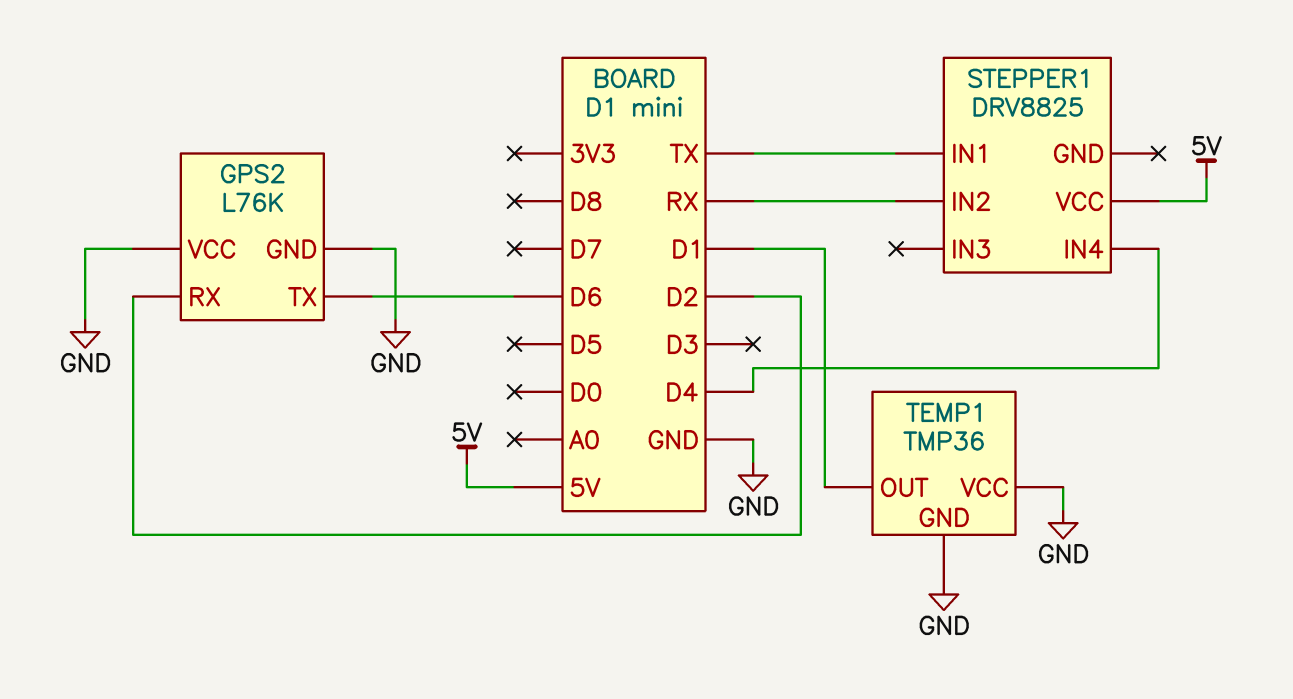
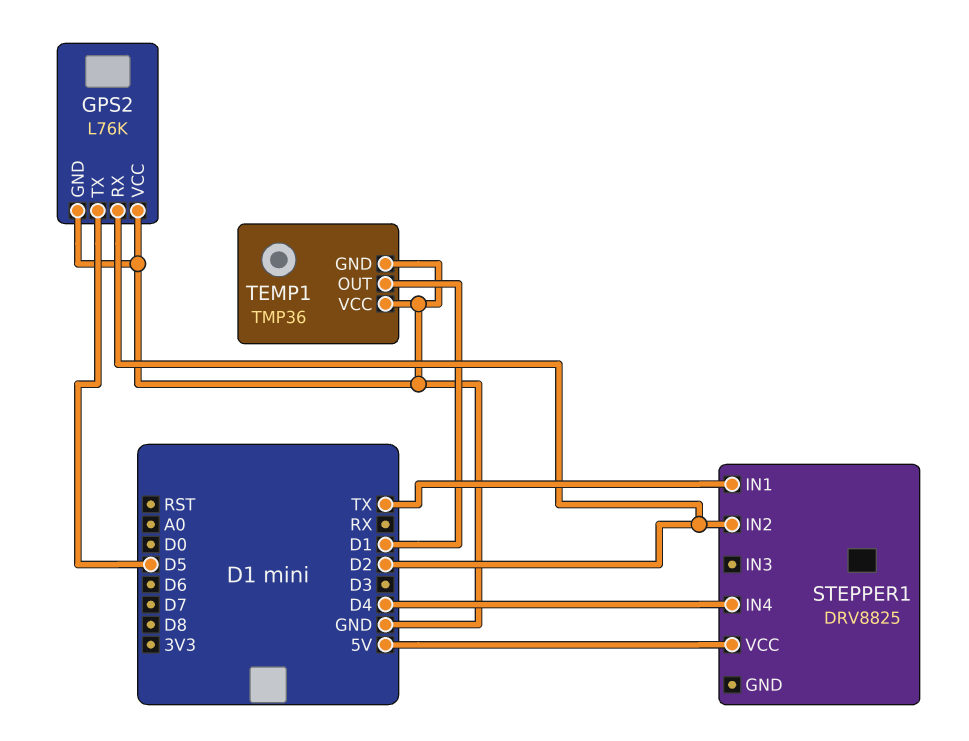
GPS2 pin TX: D6 -> D5
STEPPER1 pin IN2: RX -> D2

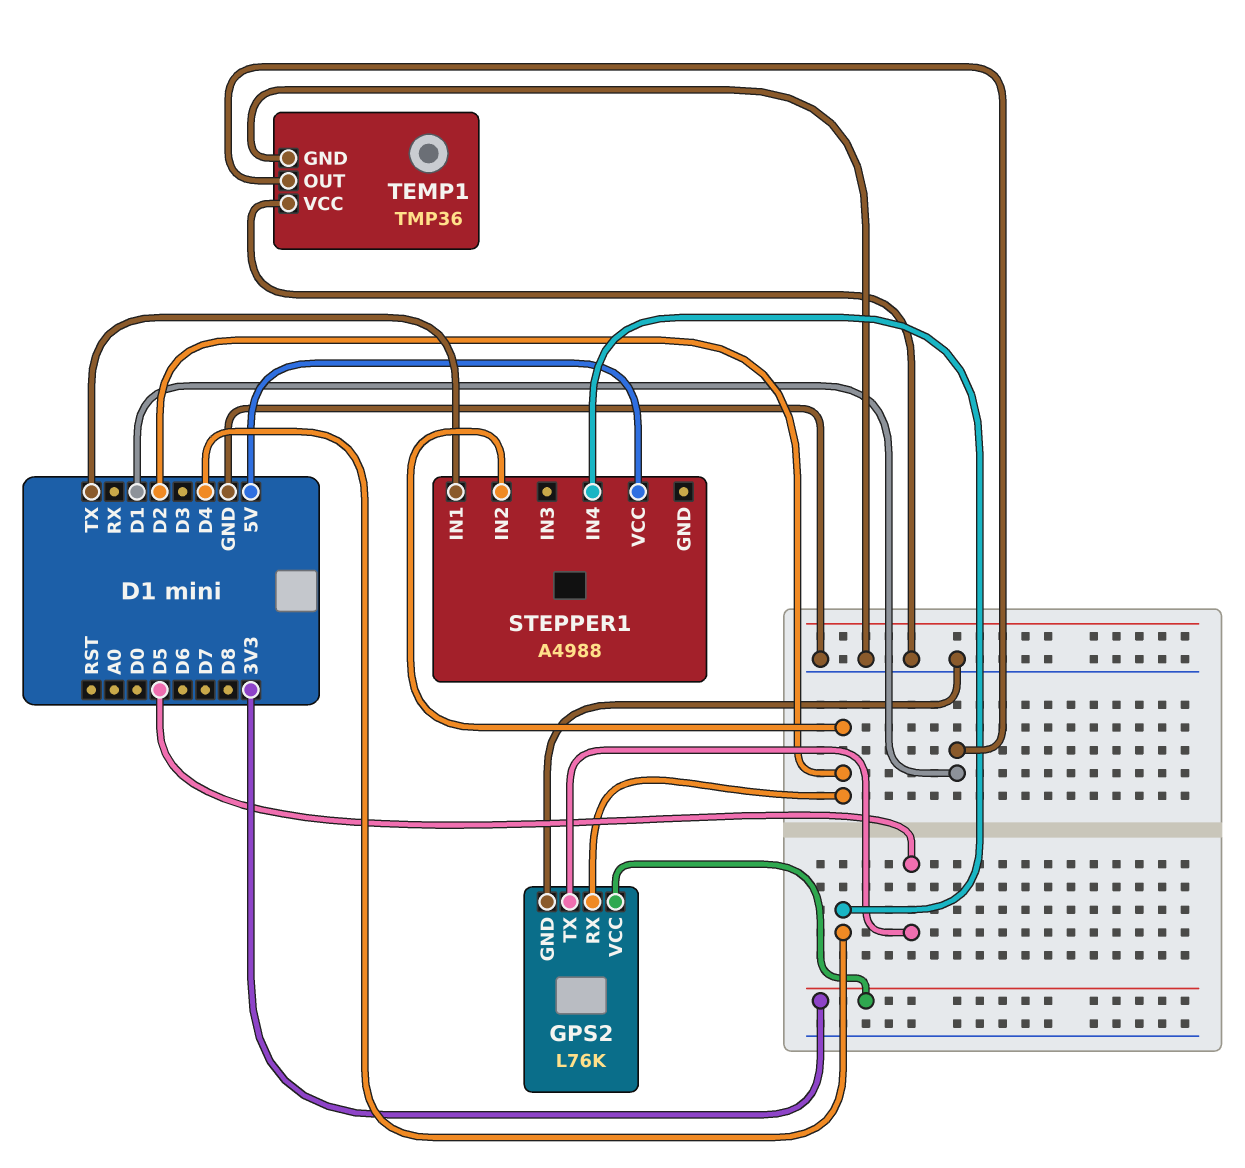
GPS2 pin VCC: GND -> 3V3
STEPPER1: DRV8825 -> A4988

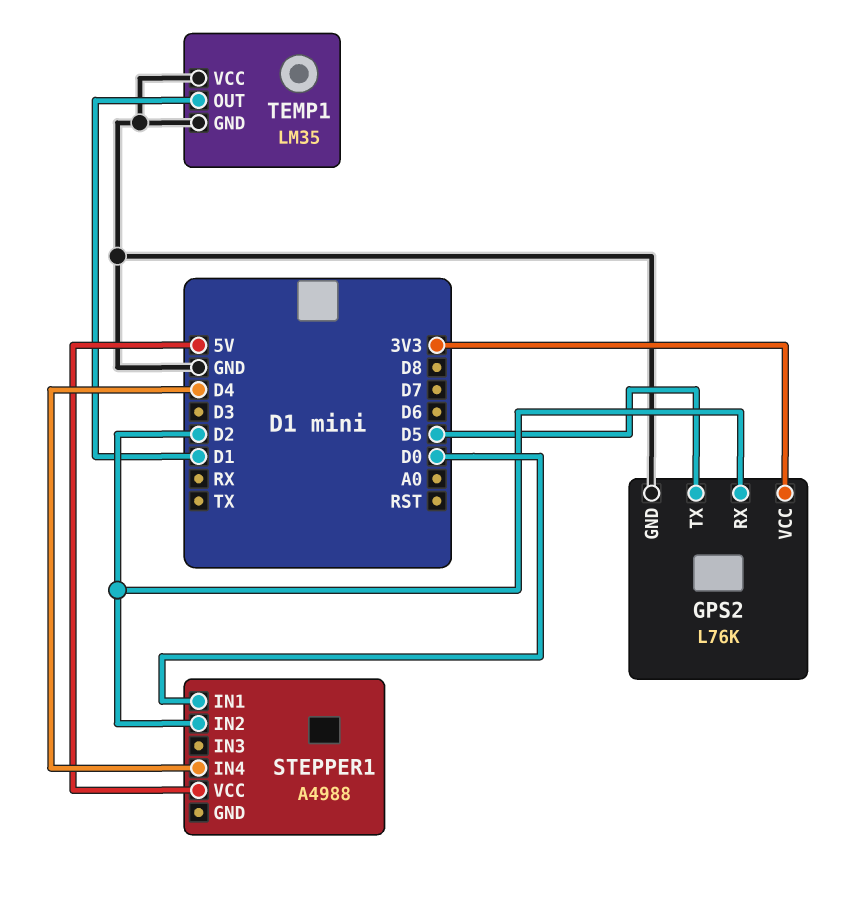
STEPPER1 pin IN1: TX -> D0
TEMP1: TMP36 -> LM35

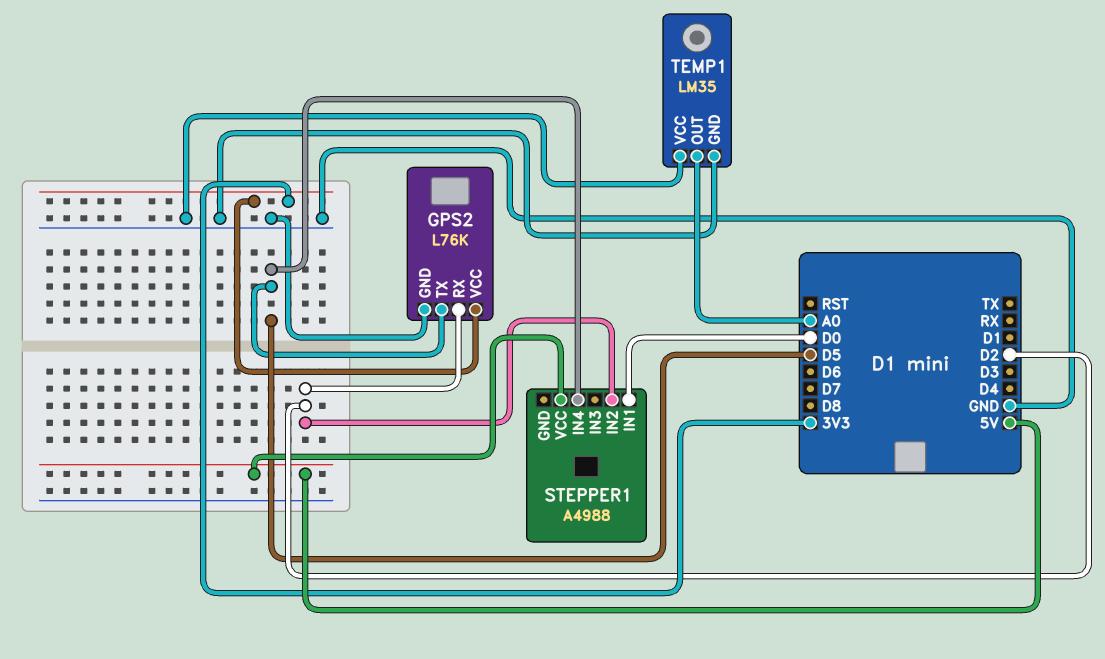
STEPPER1 pin IN4: D4 -> D5
TEMP1 pin OUT: D1 -> A0

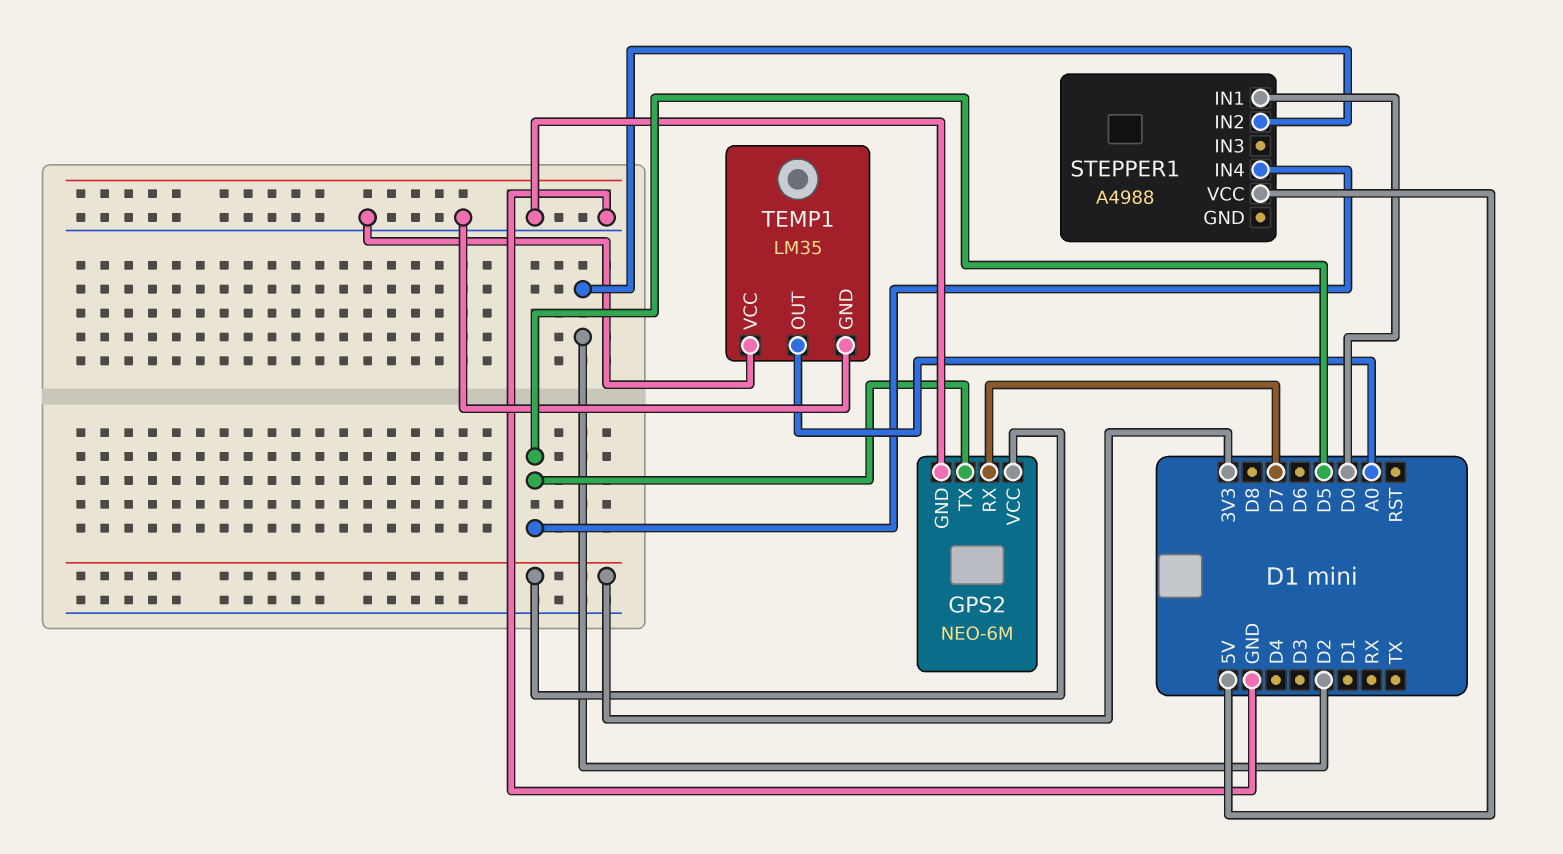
GPS2: L76K -> NEO-6M
GPS2 pin RX: D2 -> D7

